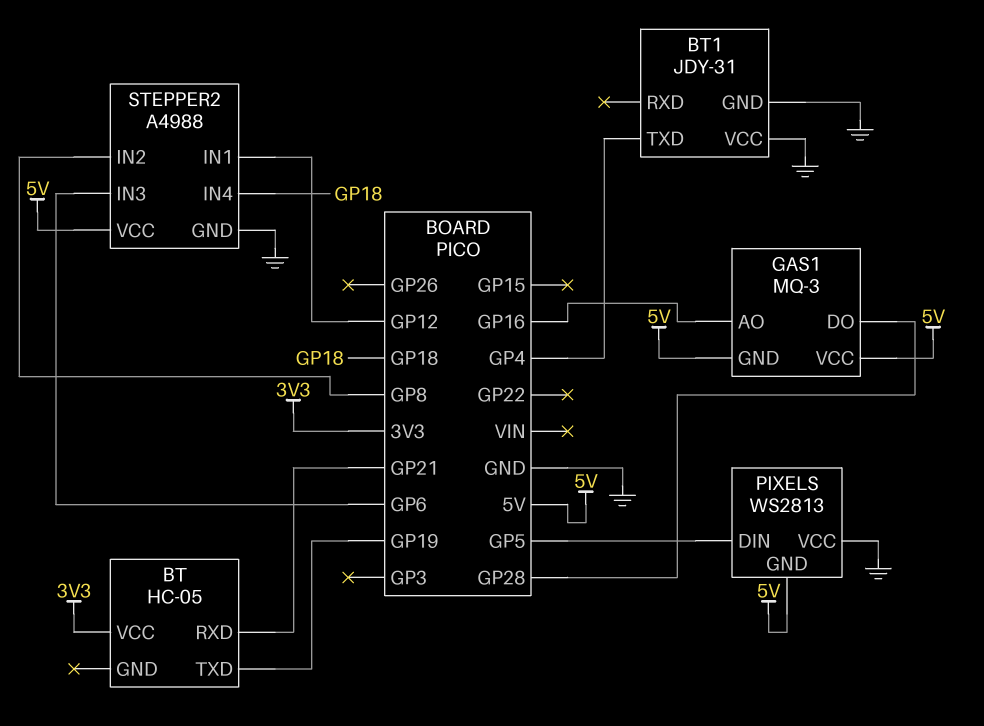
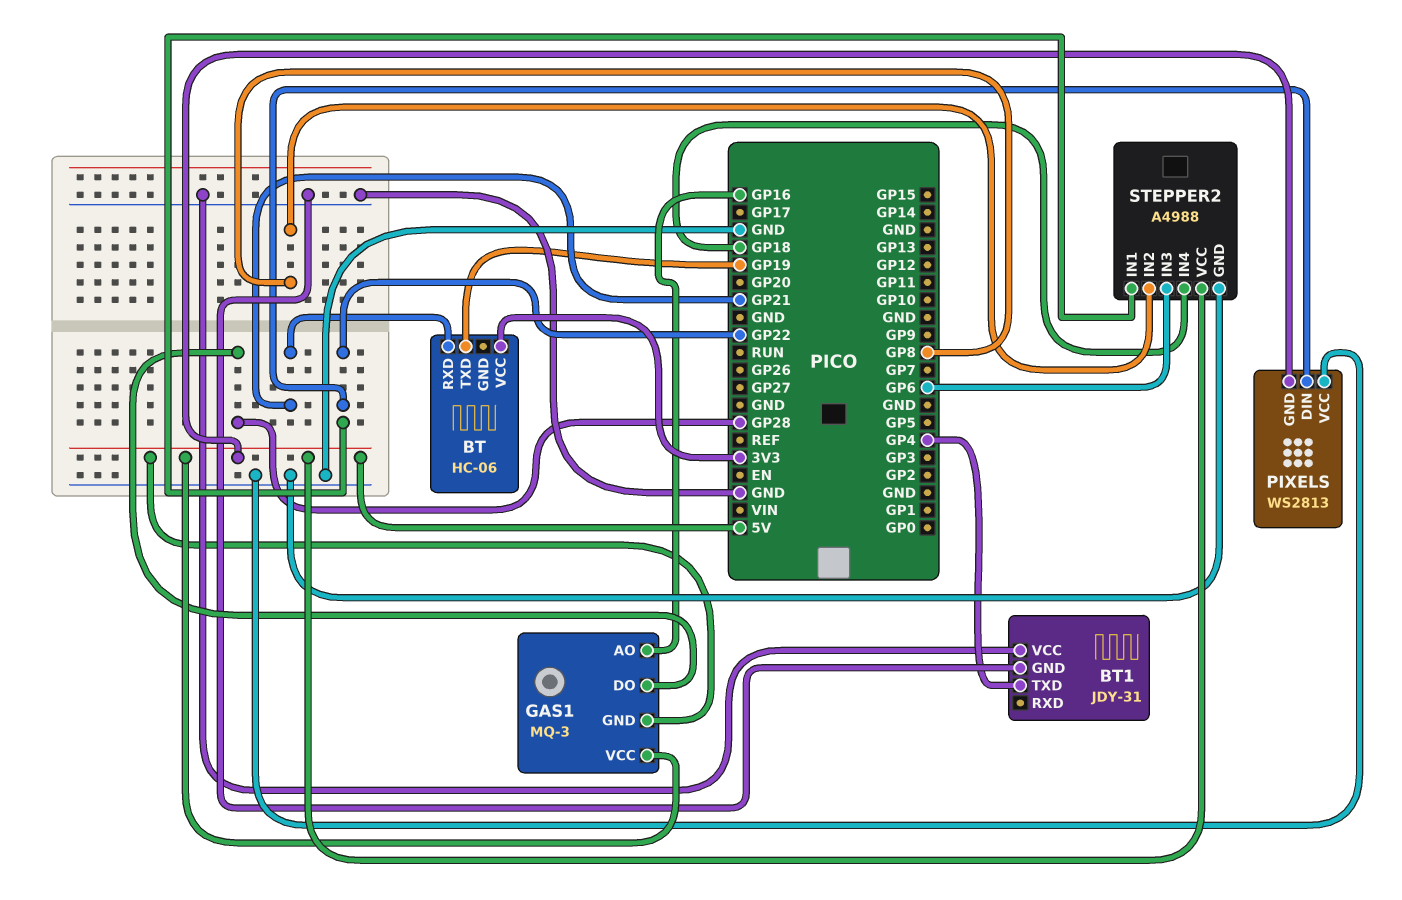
BT: HC-05 -> HC-06
PIXELS pin DIN: GP5 -> GP22
STEPPER2 pin IN1: GP12 -> GP22

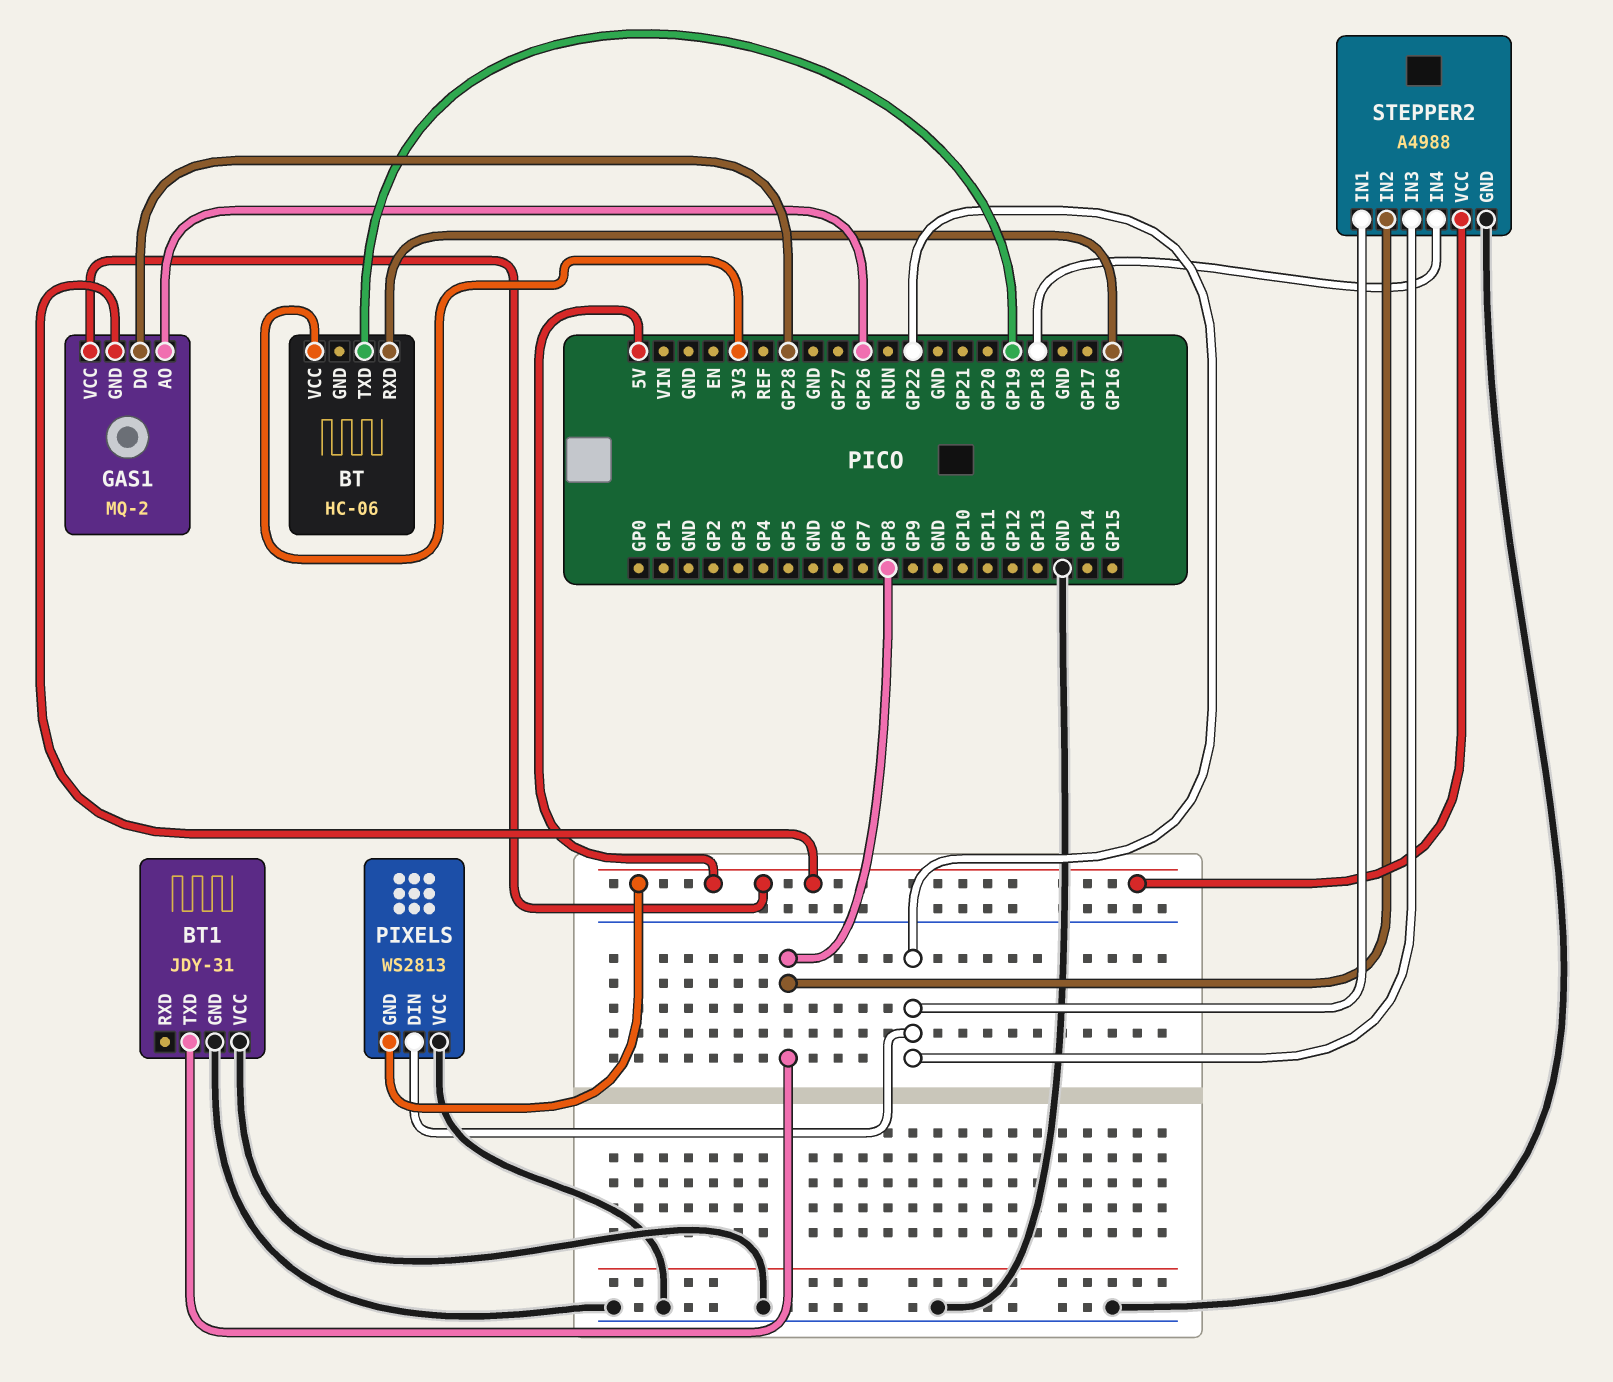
BT pin RXD: GP21 -> GP16
BT1 pin TXD: GP4 -> GP8
GAS1: MQ-3 -> MQ-2
GAS1 pin AO: GP16 -> GP26
STEPPER2 pin IN3: GP6 -> GP22

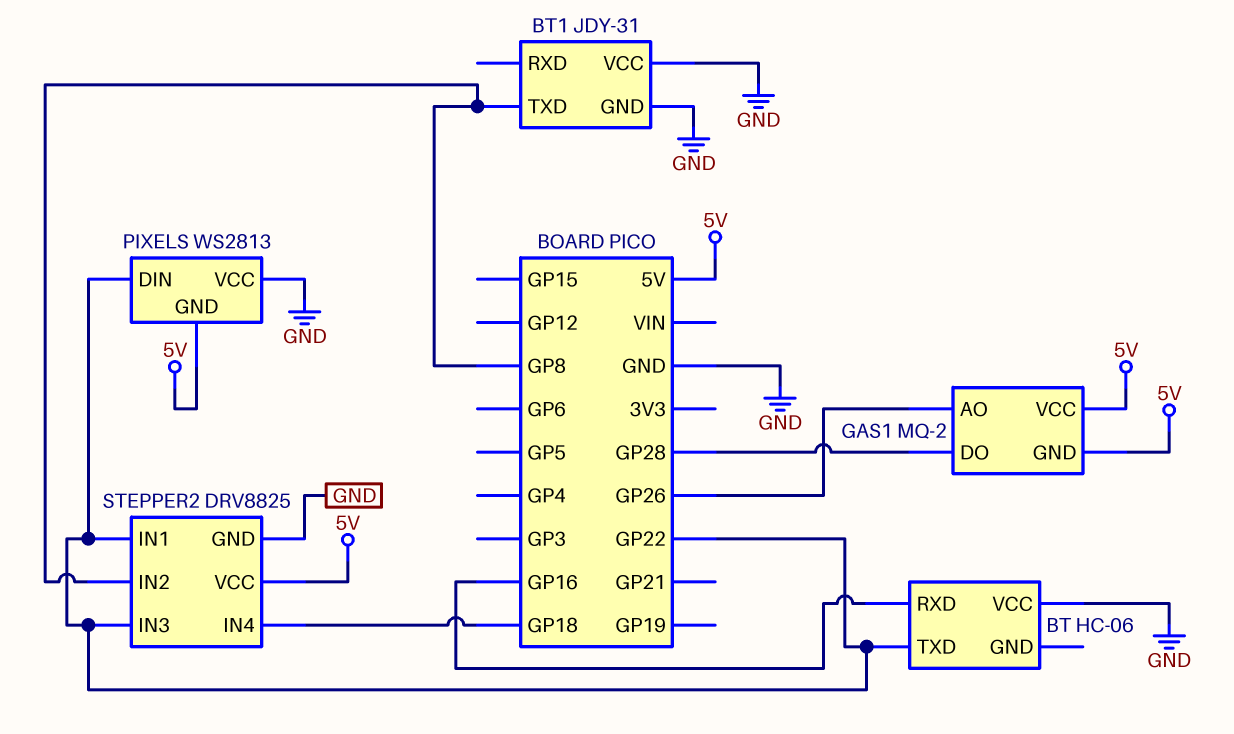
BT pin TXD: GP19 -> GP22
BT pin VCC: 3V3 -> GND
STEPPER2: A4988 -> DRV8825

